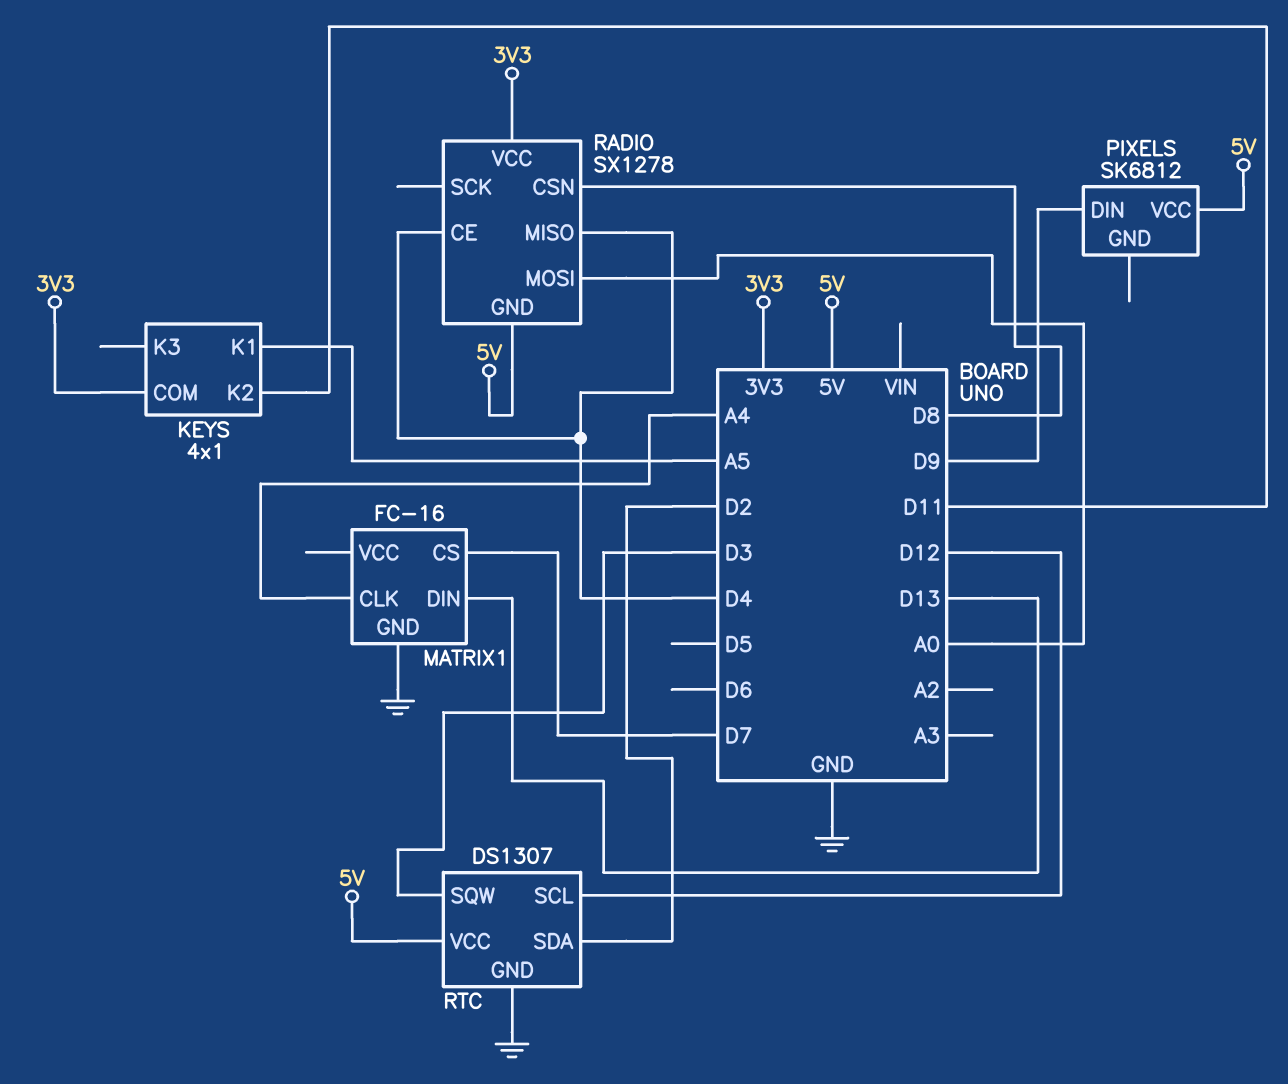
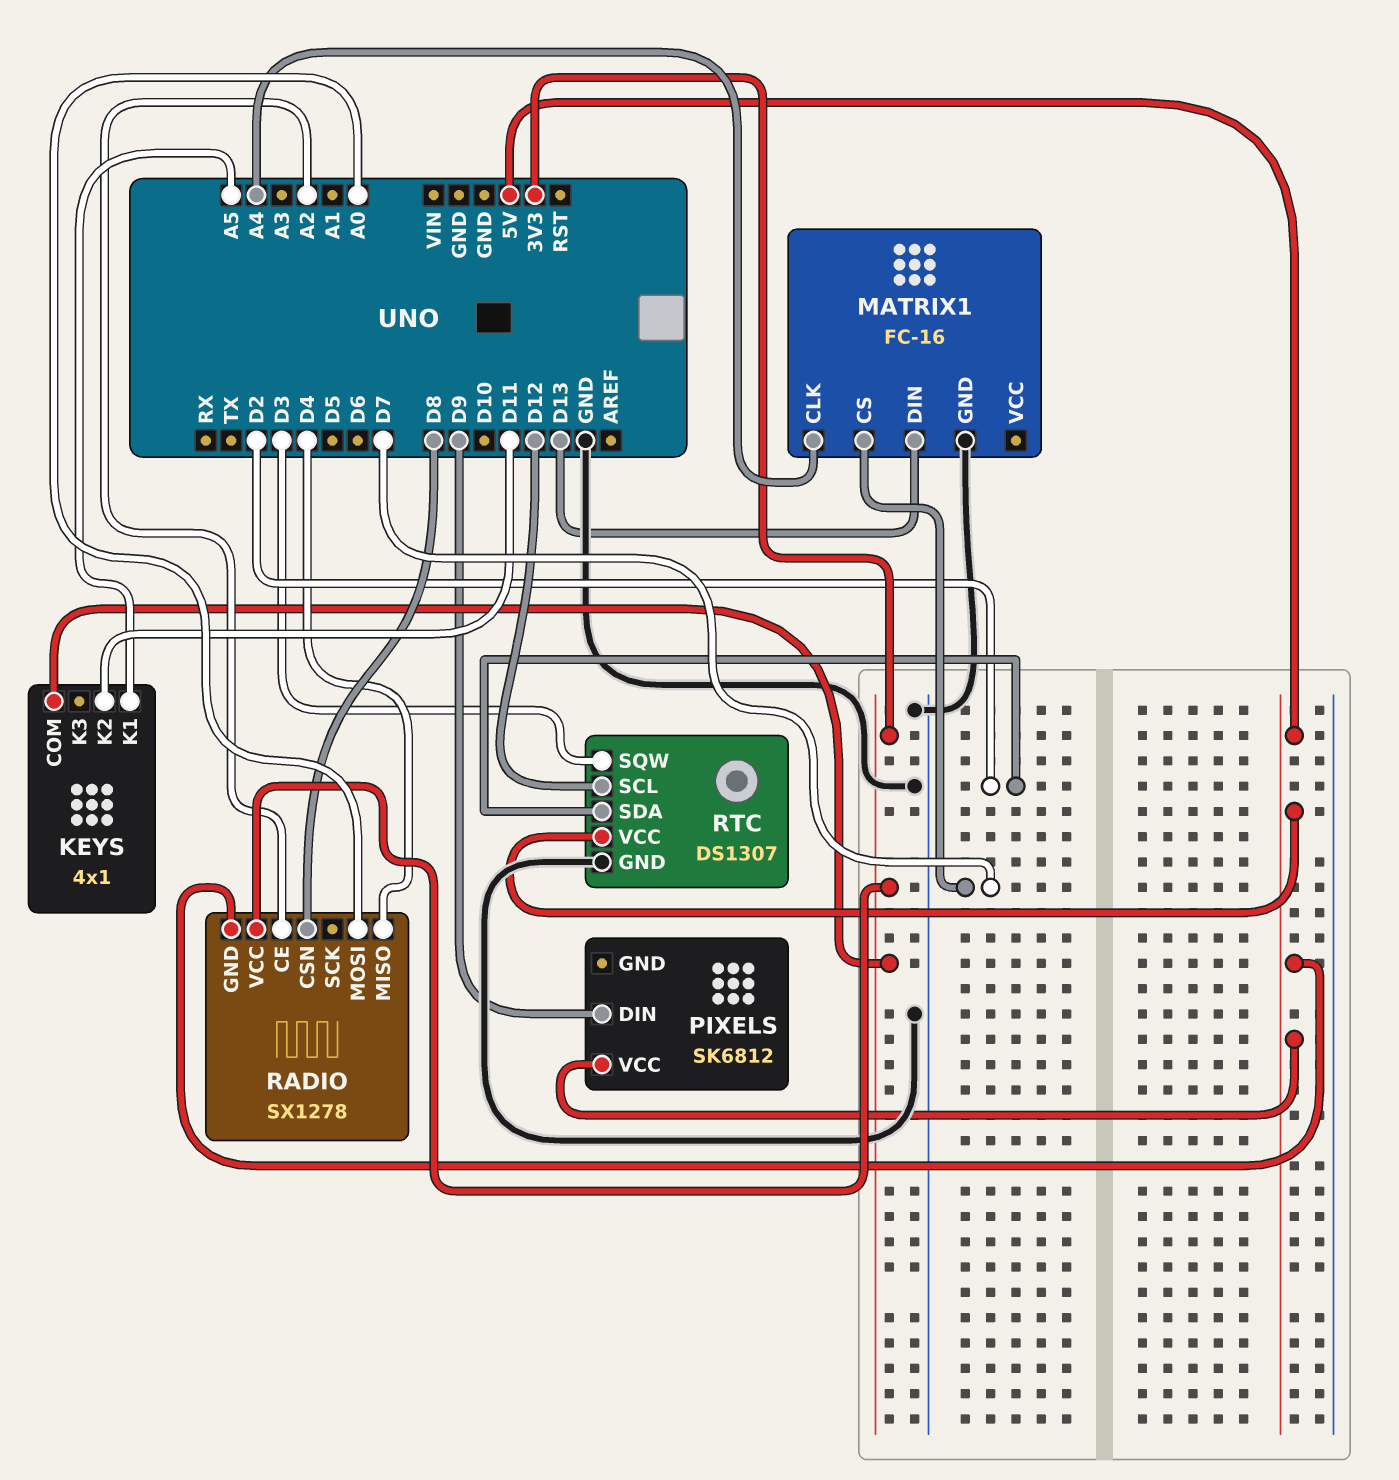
RADIO pin CE: D4 -> A2

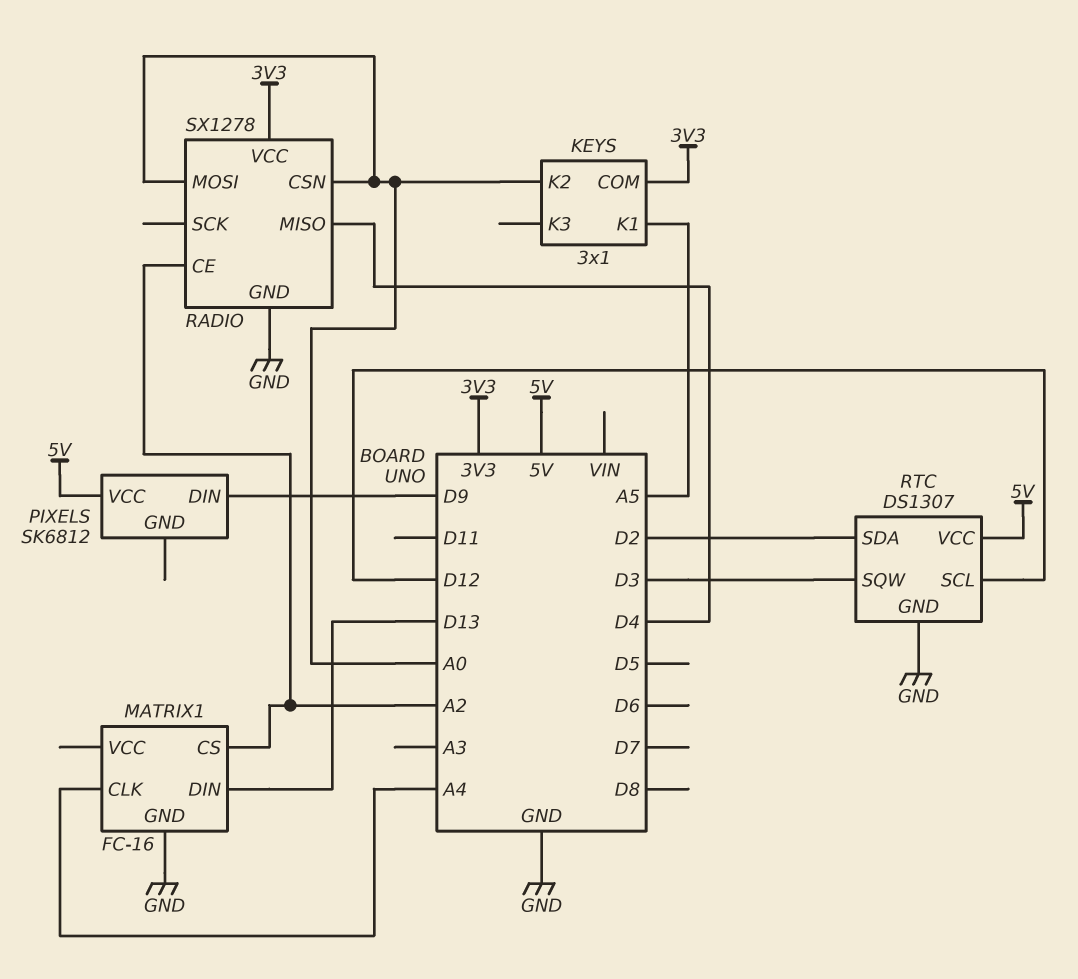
KEYS: 4x1 -> 3x1
KEYS pin K2: D11 -> A0
MATRIX1 pin CS: D7 -> A2
RADIO pin CSN: D8 -> A0
RADIO pin GND: 5V -> GND

